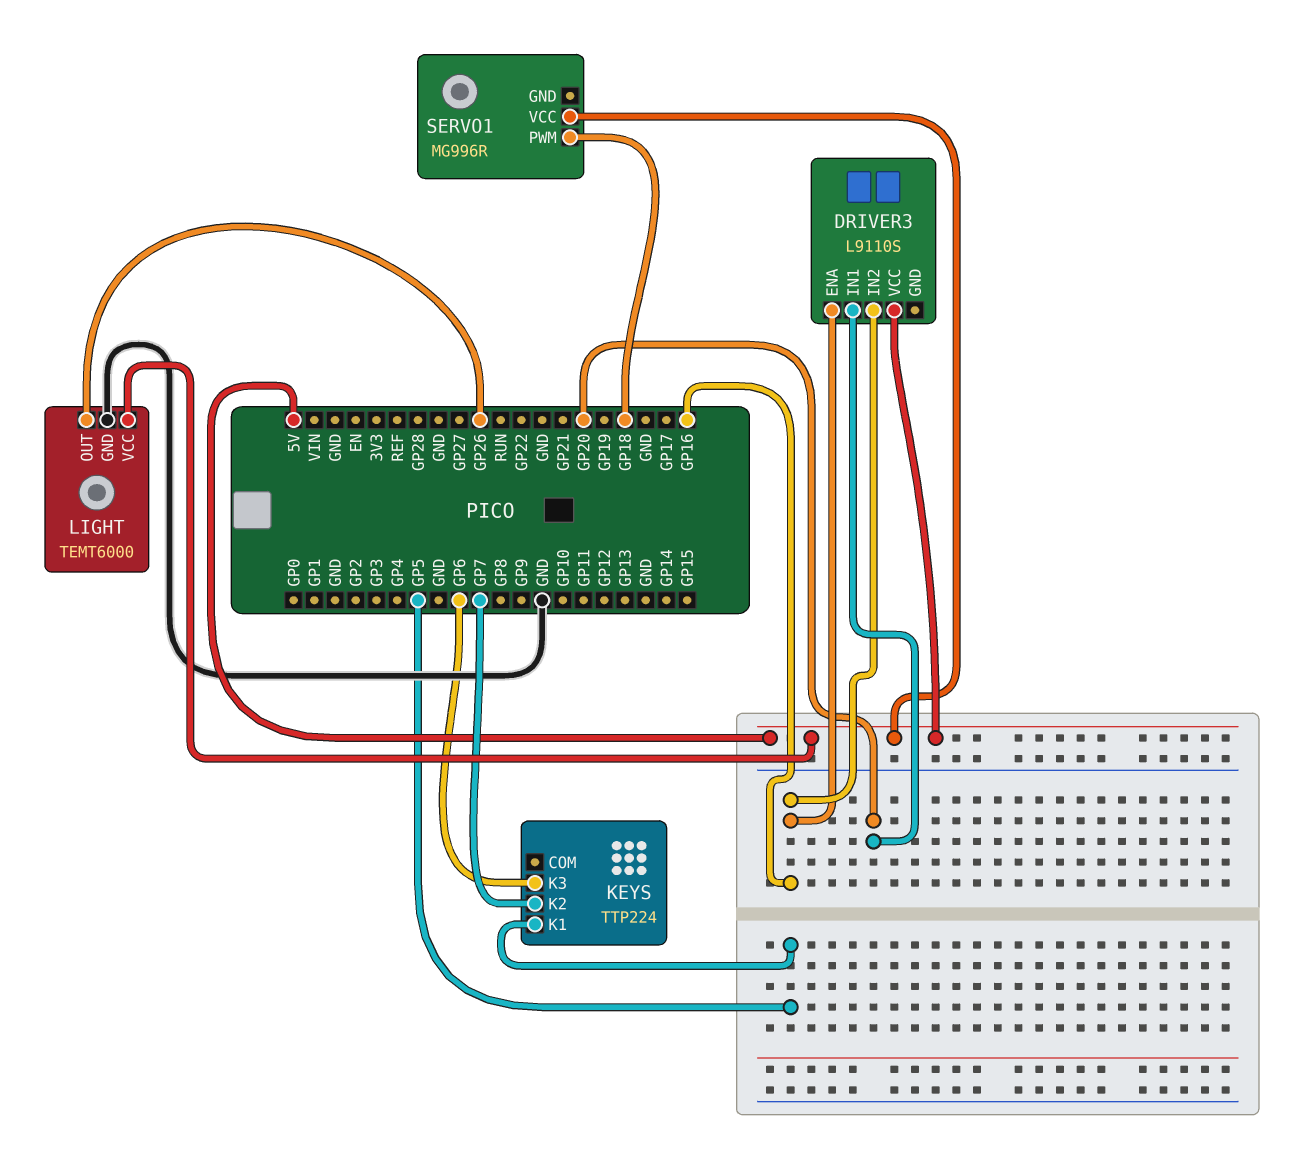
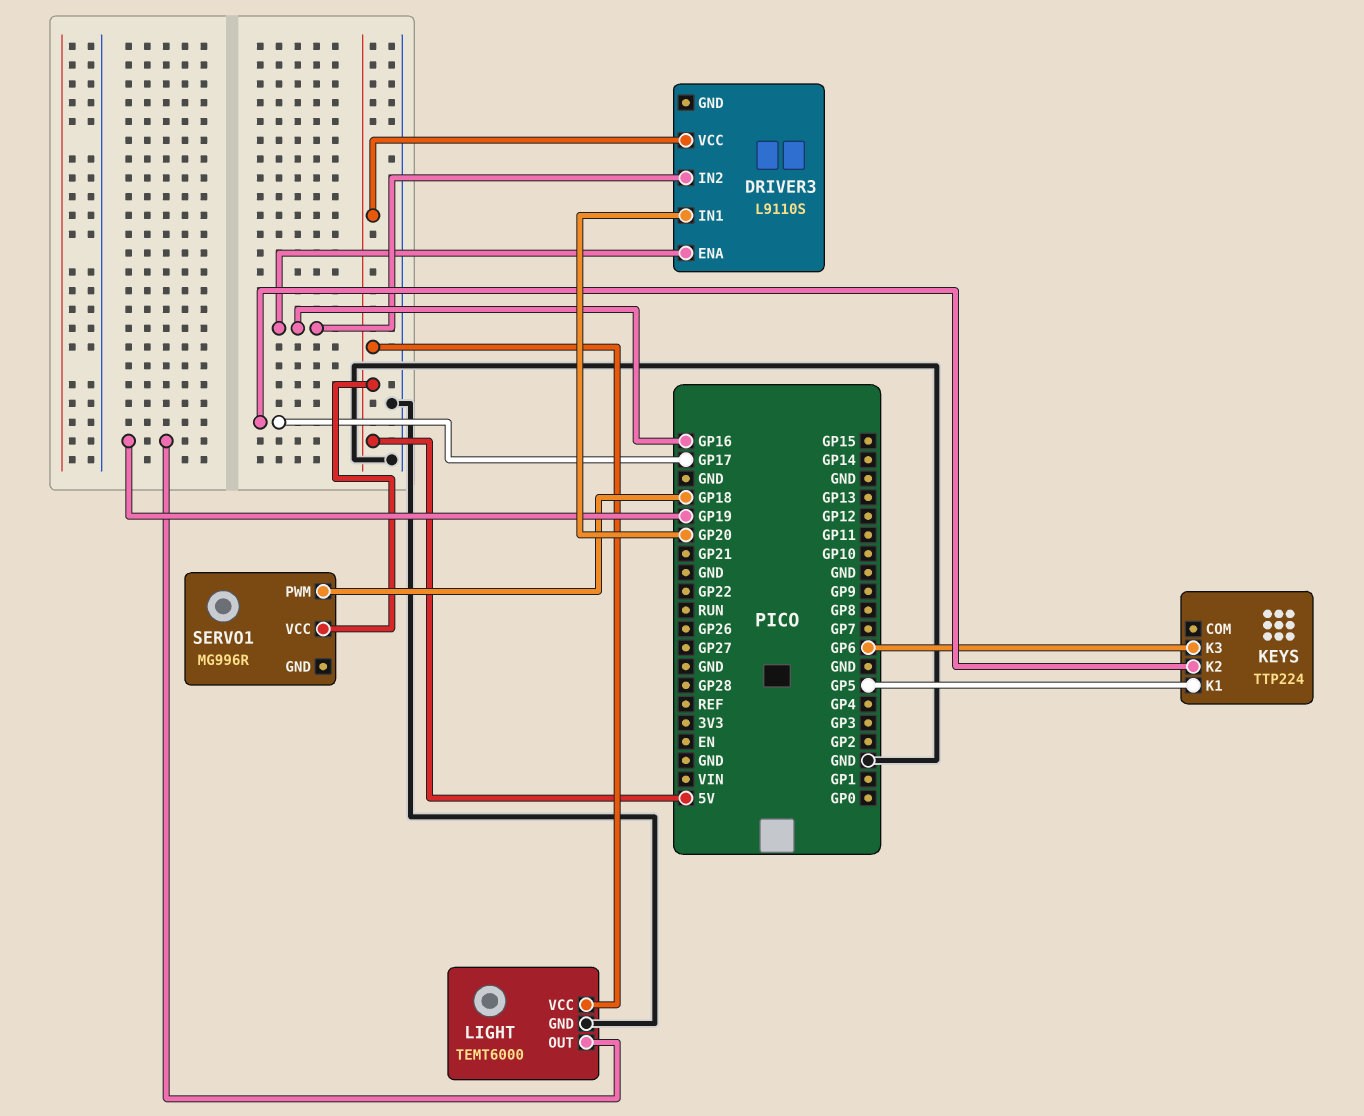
KEYS pin K2: GP7 -> GP17
LIGHT pin OUT: GP26 -> GP19

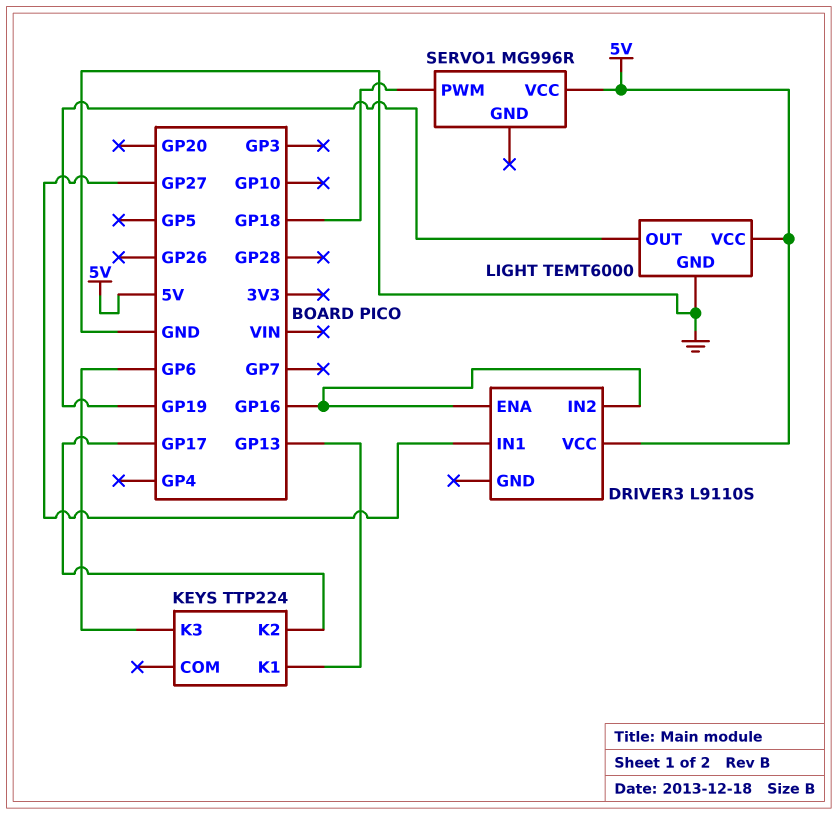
DRIVER3 pin IN1: GP20 -> GP27
KEYS pin K1: GP5 -> GP13

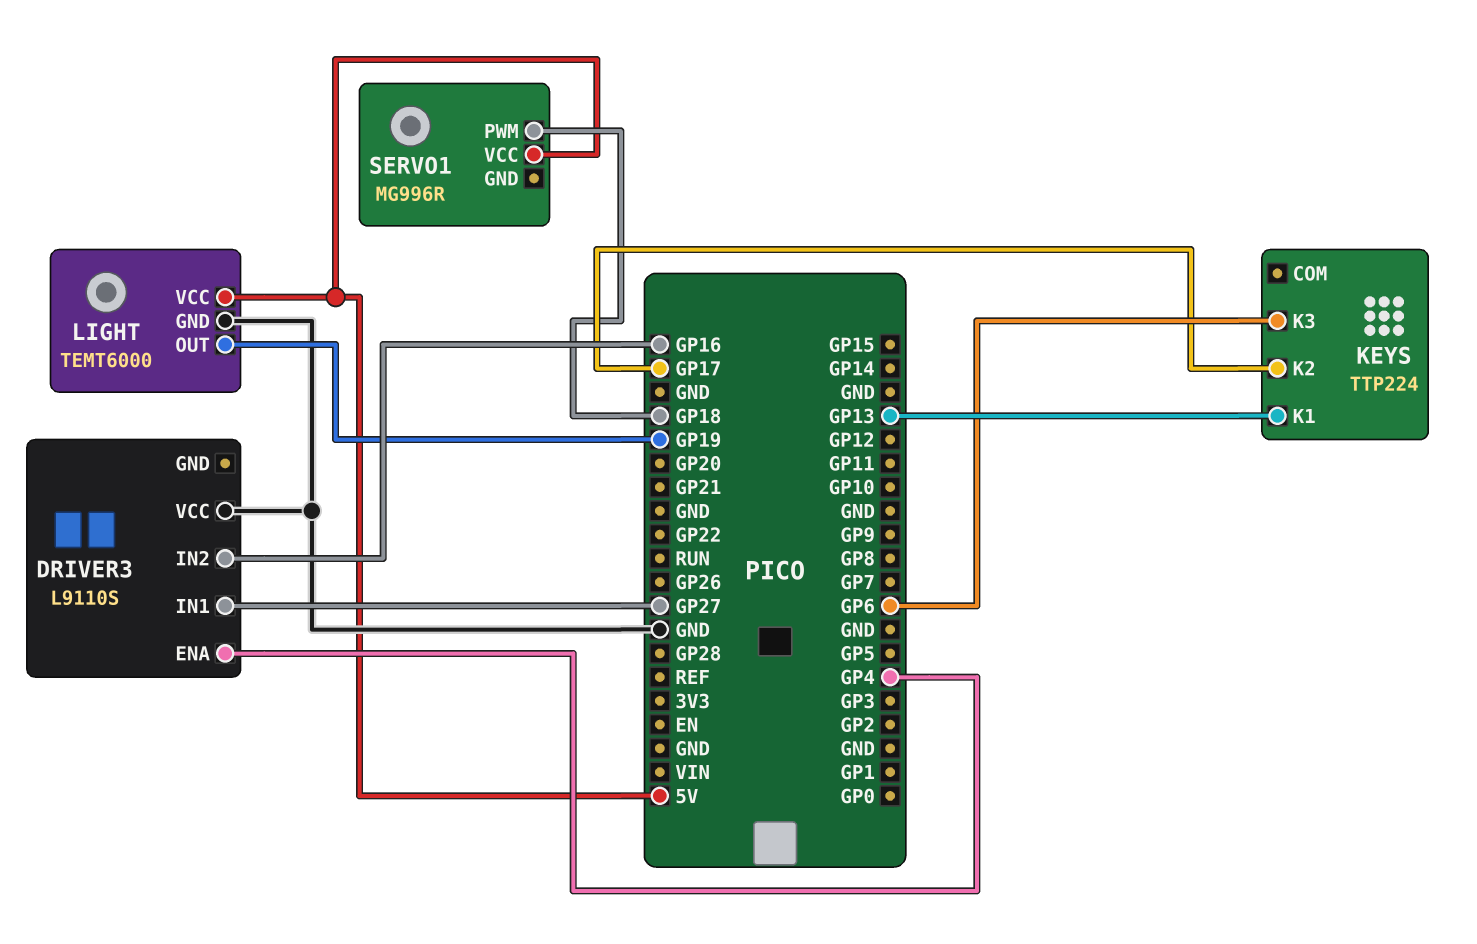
DRIVER3 pin ENA: GP16 -> GP4
DRIVER3 pin VCC: 5V -> GND

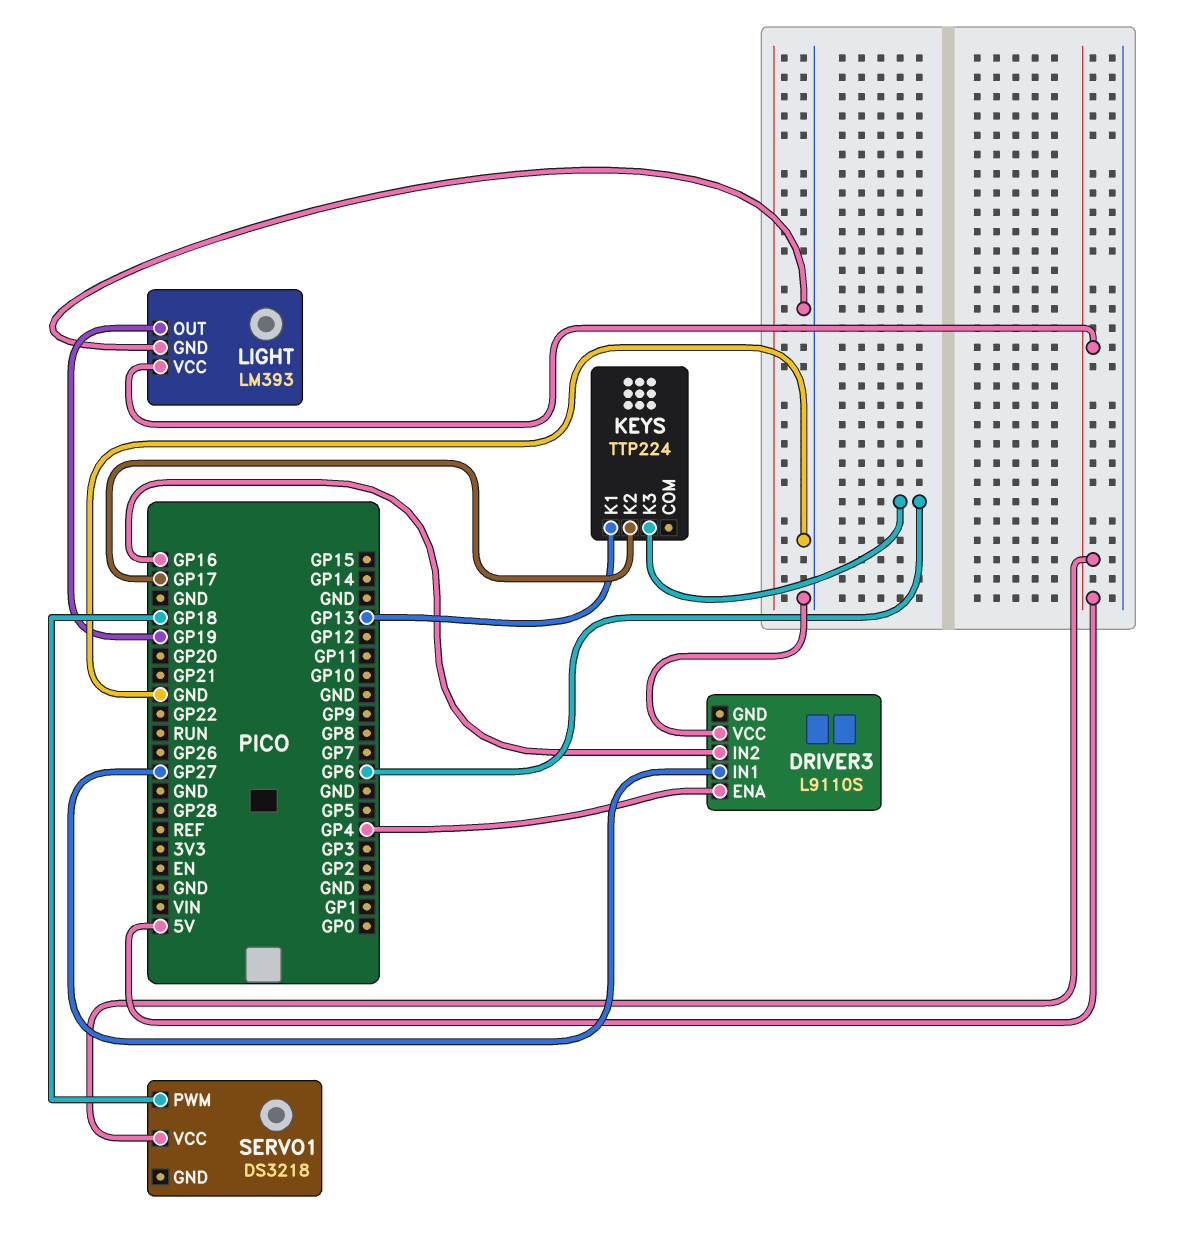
LIGHT: TEMT6000 -> LM393
SERVO1: MG996R -> DS3218

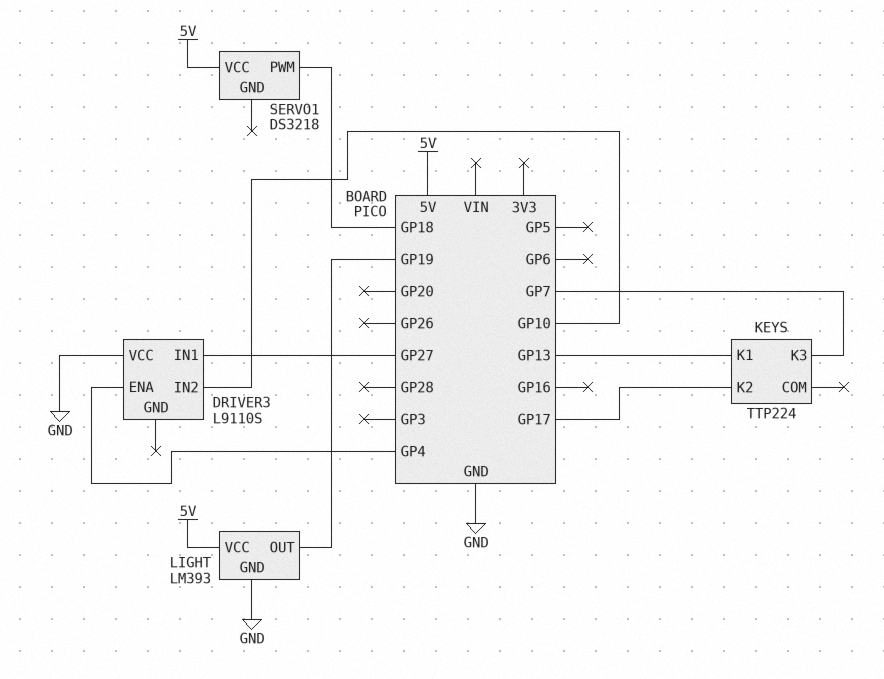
DRIVER3 pin IN2: GP16 -> GP10
KEYS pin K3: GP6 -> GP7

